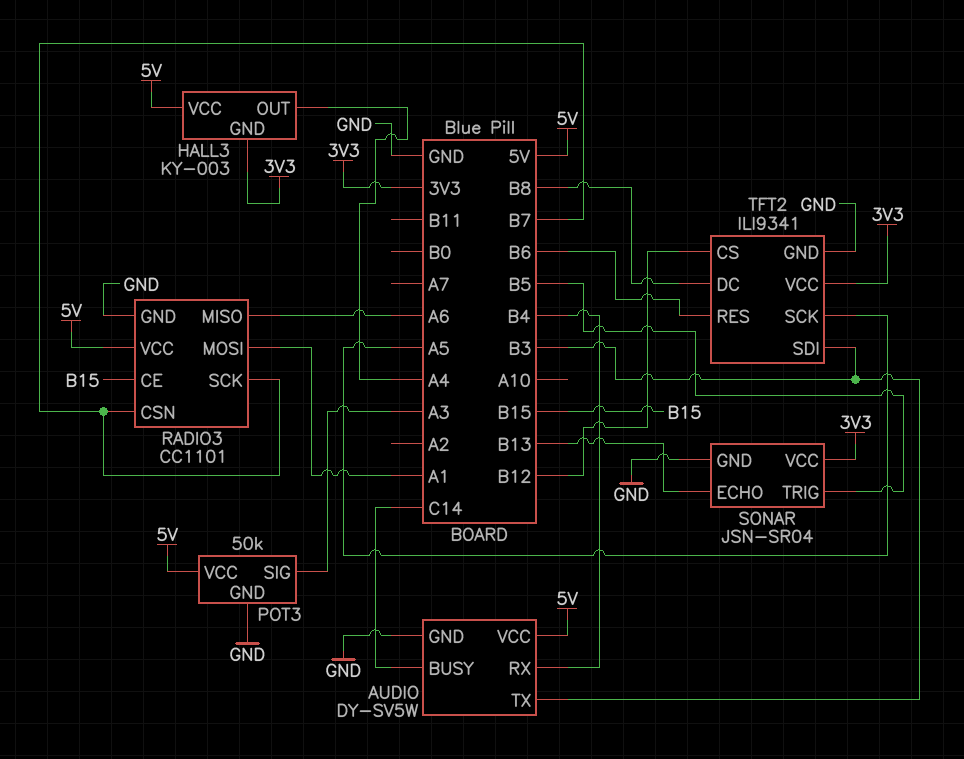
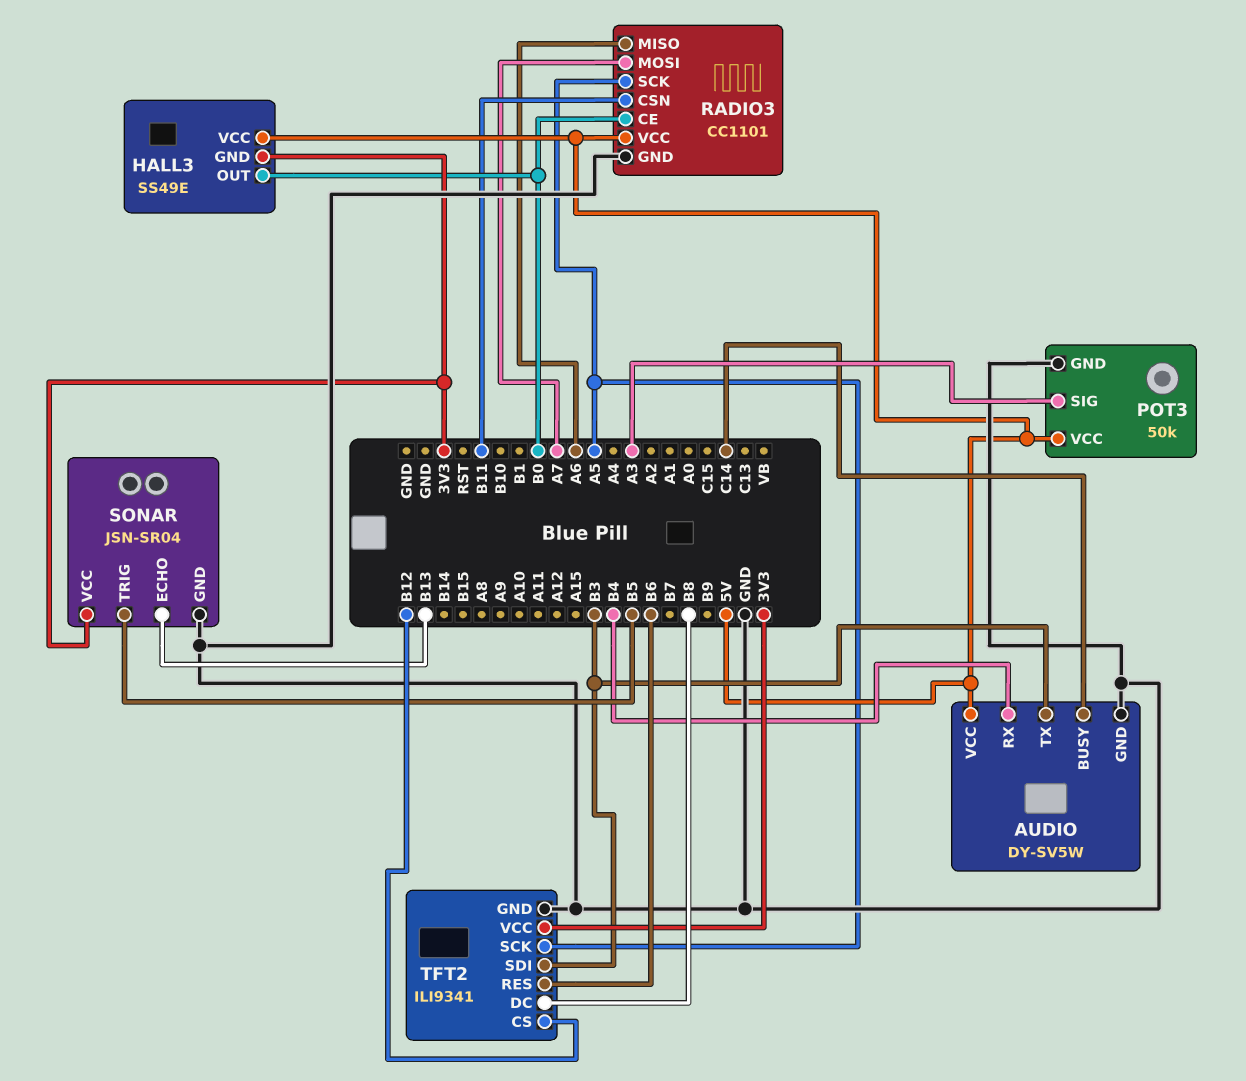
HALL3: KY-003 -> SS49E
HALL3 pin OUT: A4 -> B0
RADIO3 pin CE: B15 -> B0
RADIO3 pin CSN: B7 -> B11
RADIO3 pin MOSI: A1 -> A7
RADIO3 pin SCK: B7 -> A5

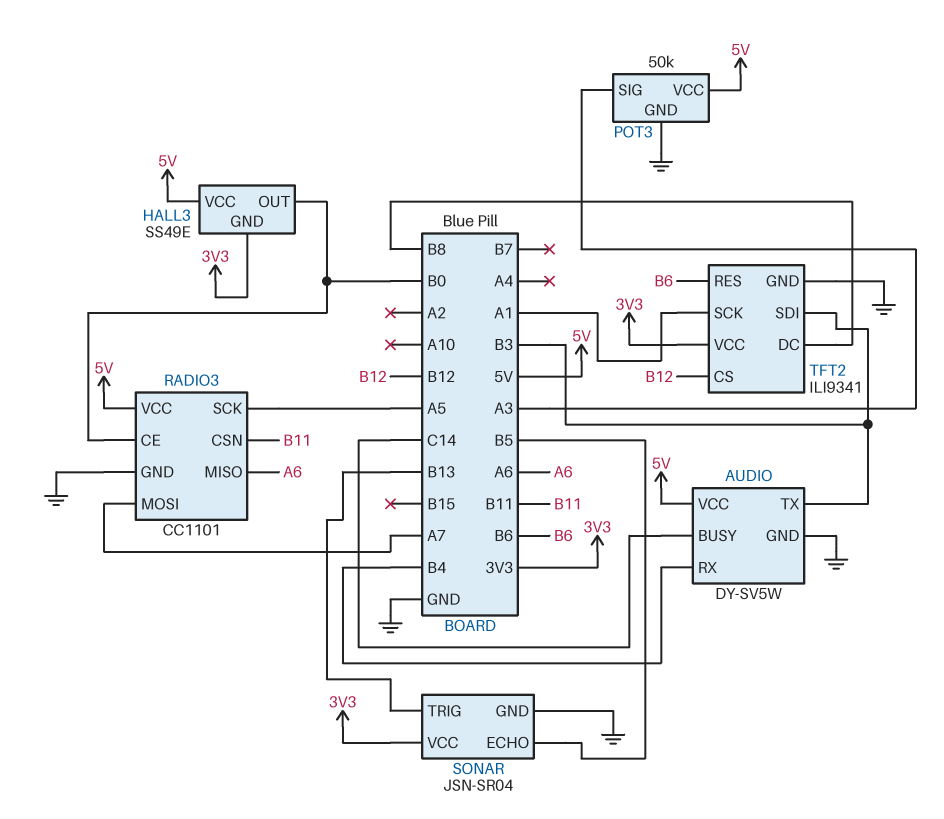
SONAR pin ECHO: B13 -> B5
SONAR pin TRIG: B5 -> B13
TFT2 pin SCK: A5 -> A1

